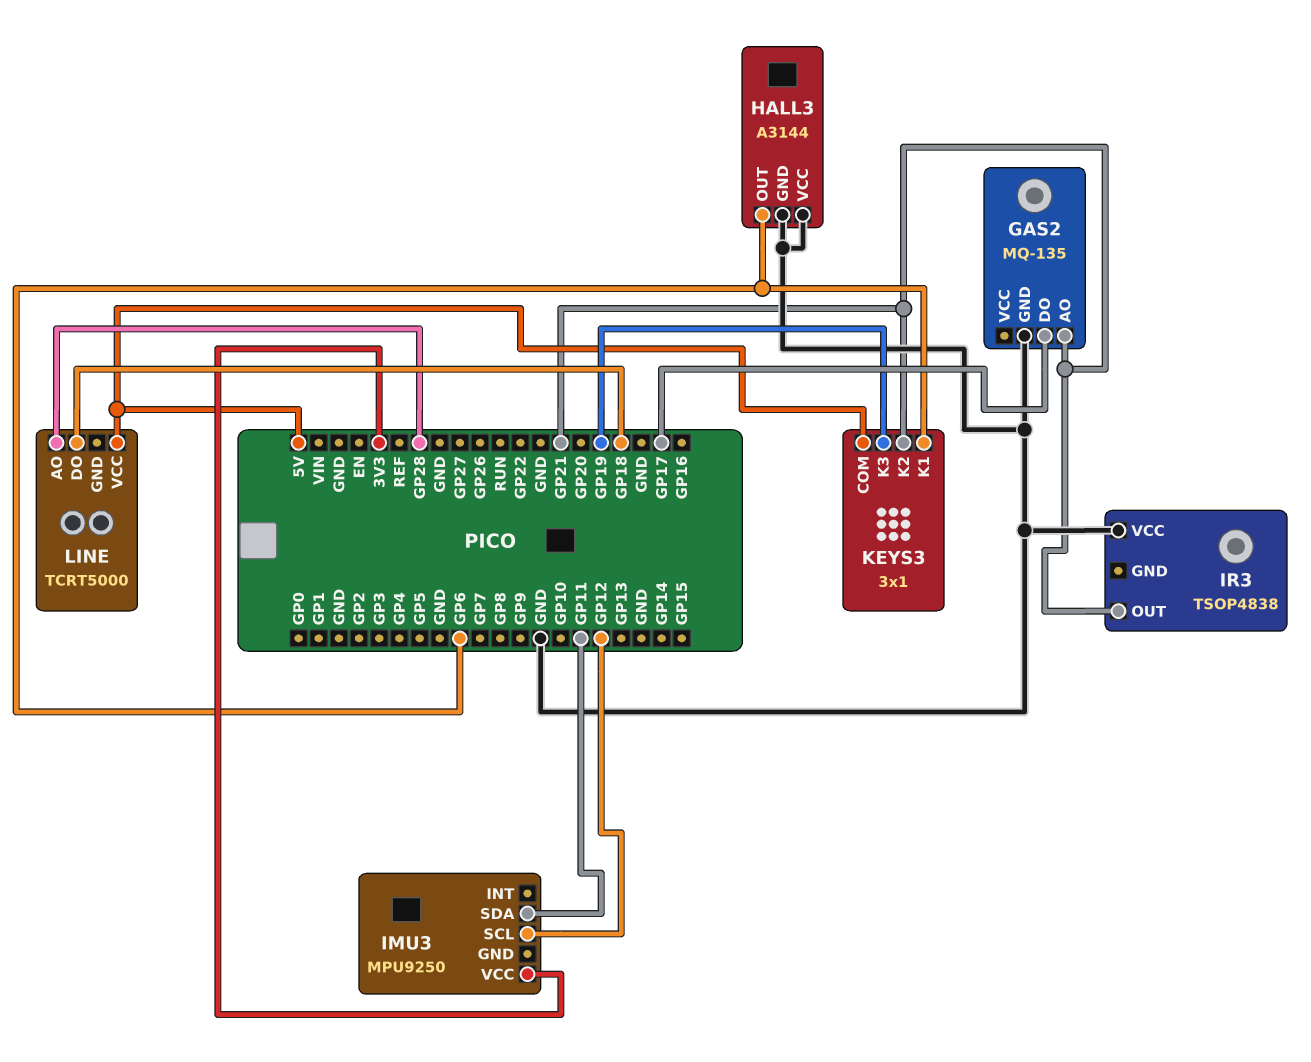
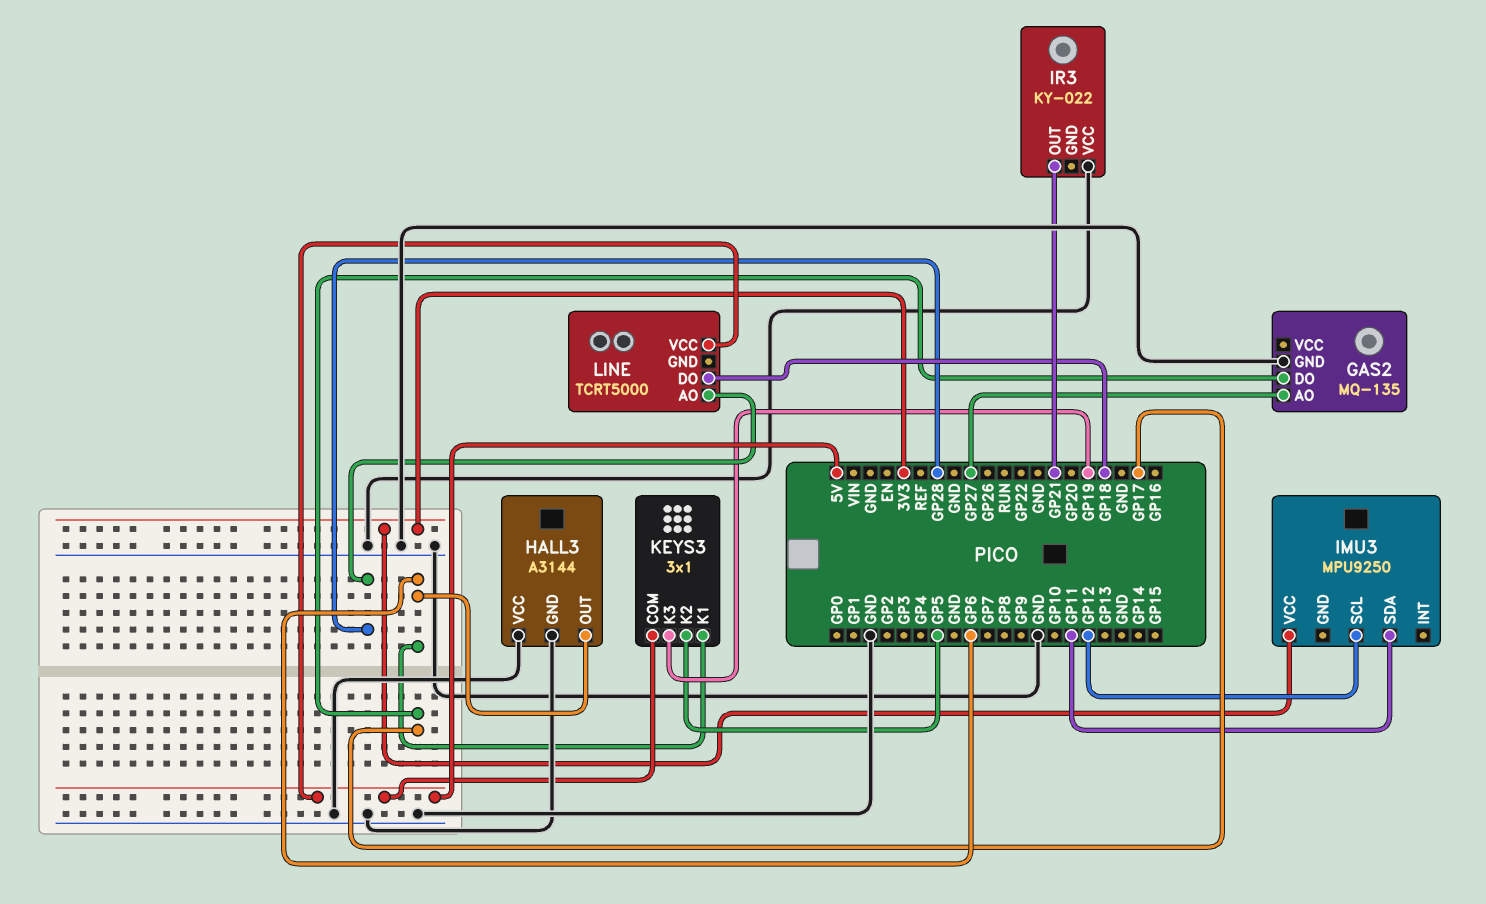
GAS2 pin AO: GP21 -> GP27
IR3: TSOP4838 -> KY-022
KEYS3 pin K2: GP21 -> GP5

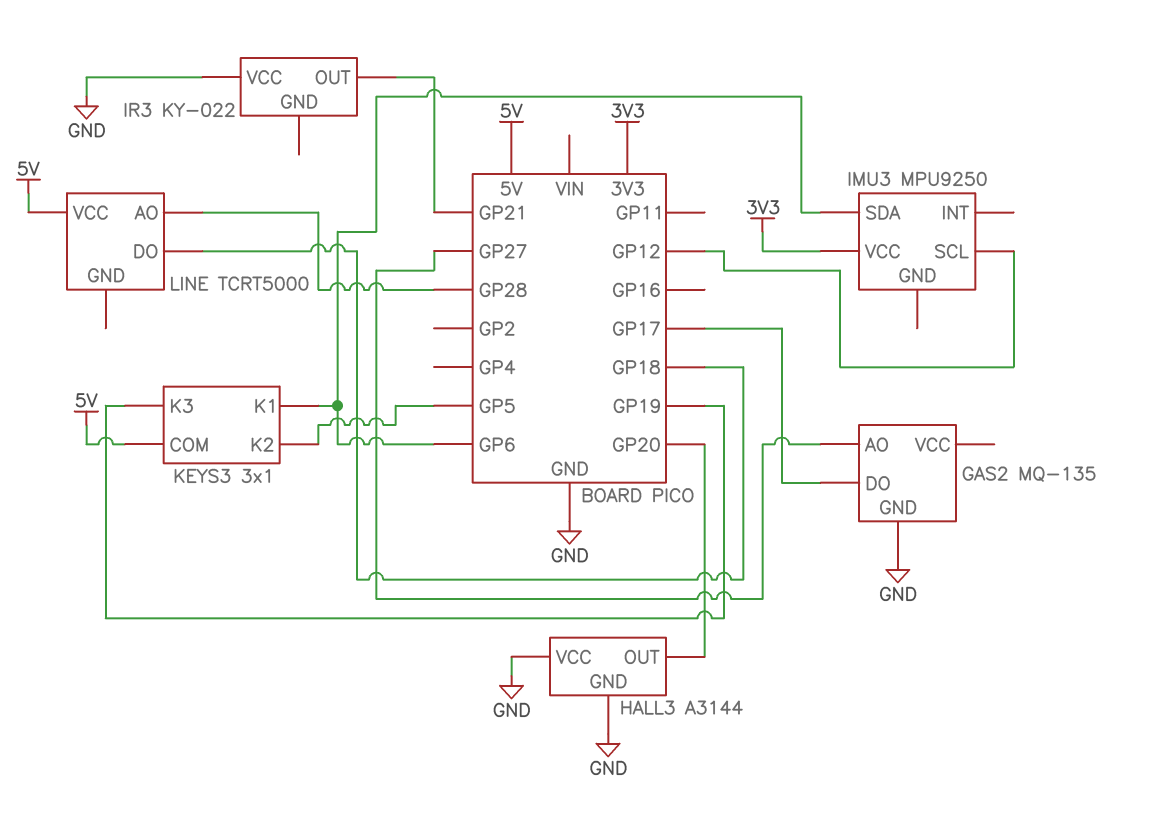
HALL3 pin OUT: GP6 -> GP20
IMU3 pin SDA: GP11 -> GP6

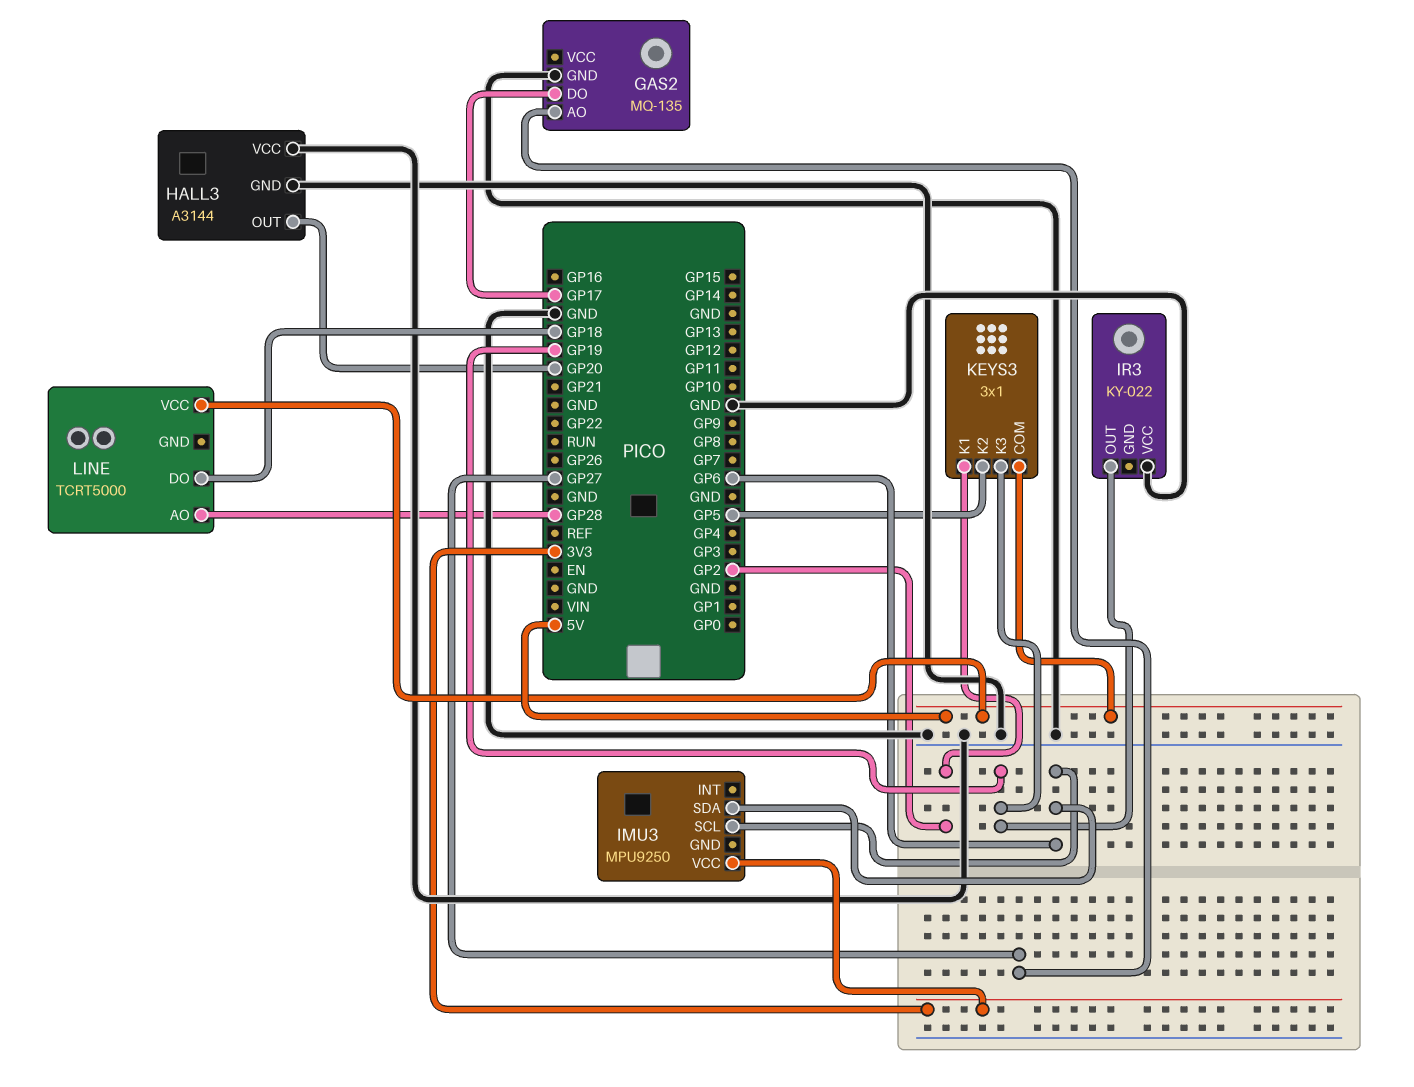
IMU3 pin SCL: GP12 -> GP6
IR3 pin OUT: GP21 -> GP19
KEYS3 pin K1: GP6 -> GP2

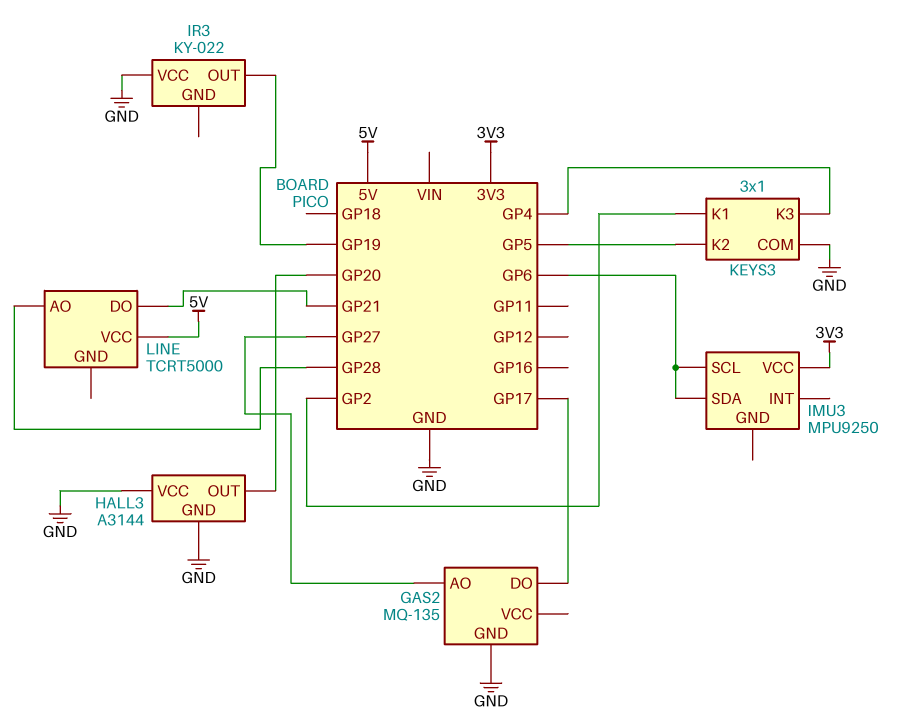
KEYS3 pin COM: 5V -> GND
KEYS3 pin K3: GP19 -> GP4
LINE pin DO: GP18 -> GP21

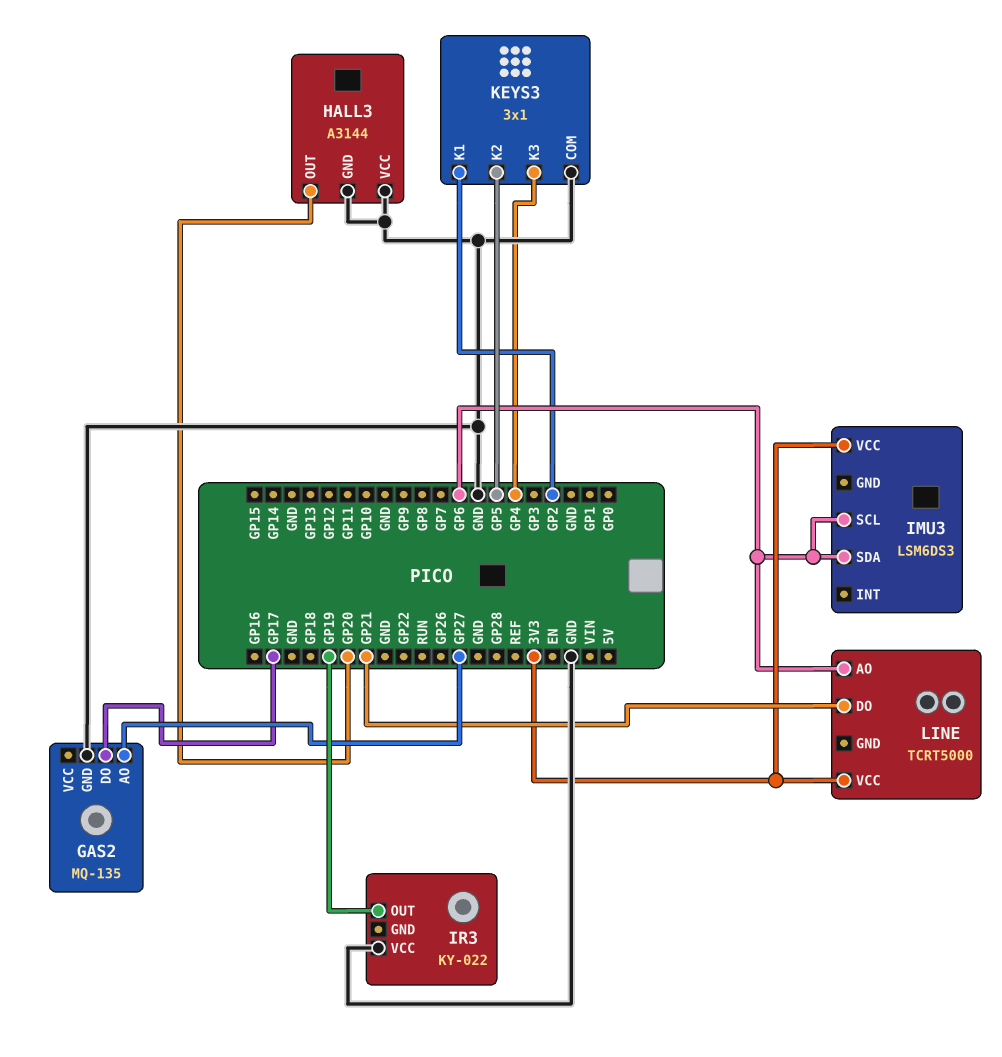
IMU3: MPU9250 -> LSM6DS3
LINE pin AO: GP28 -> GP6
LINE pin VCC: 5V -> 3V3

